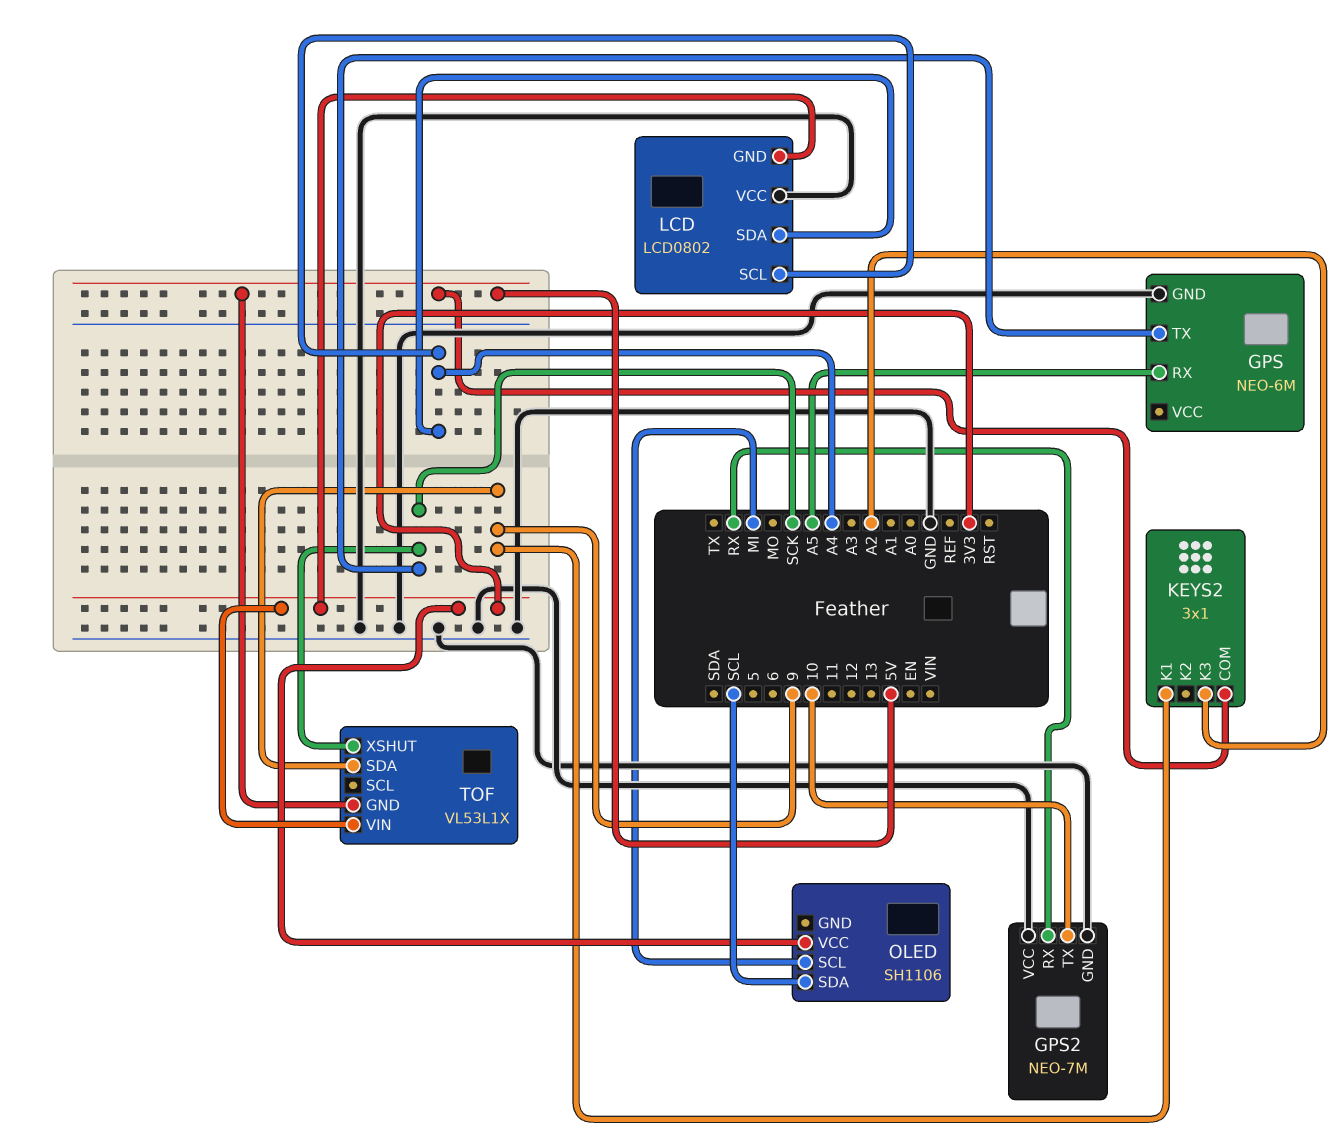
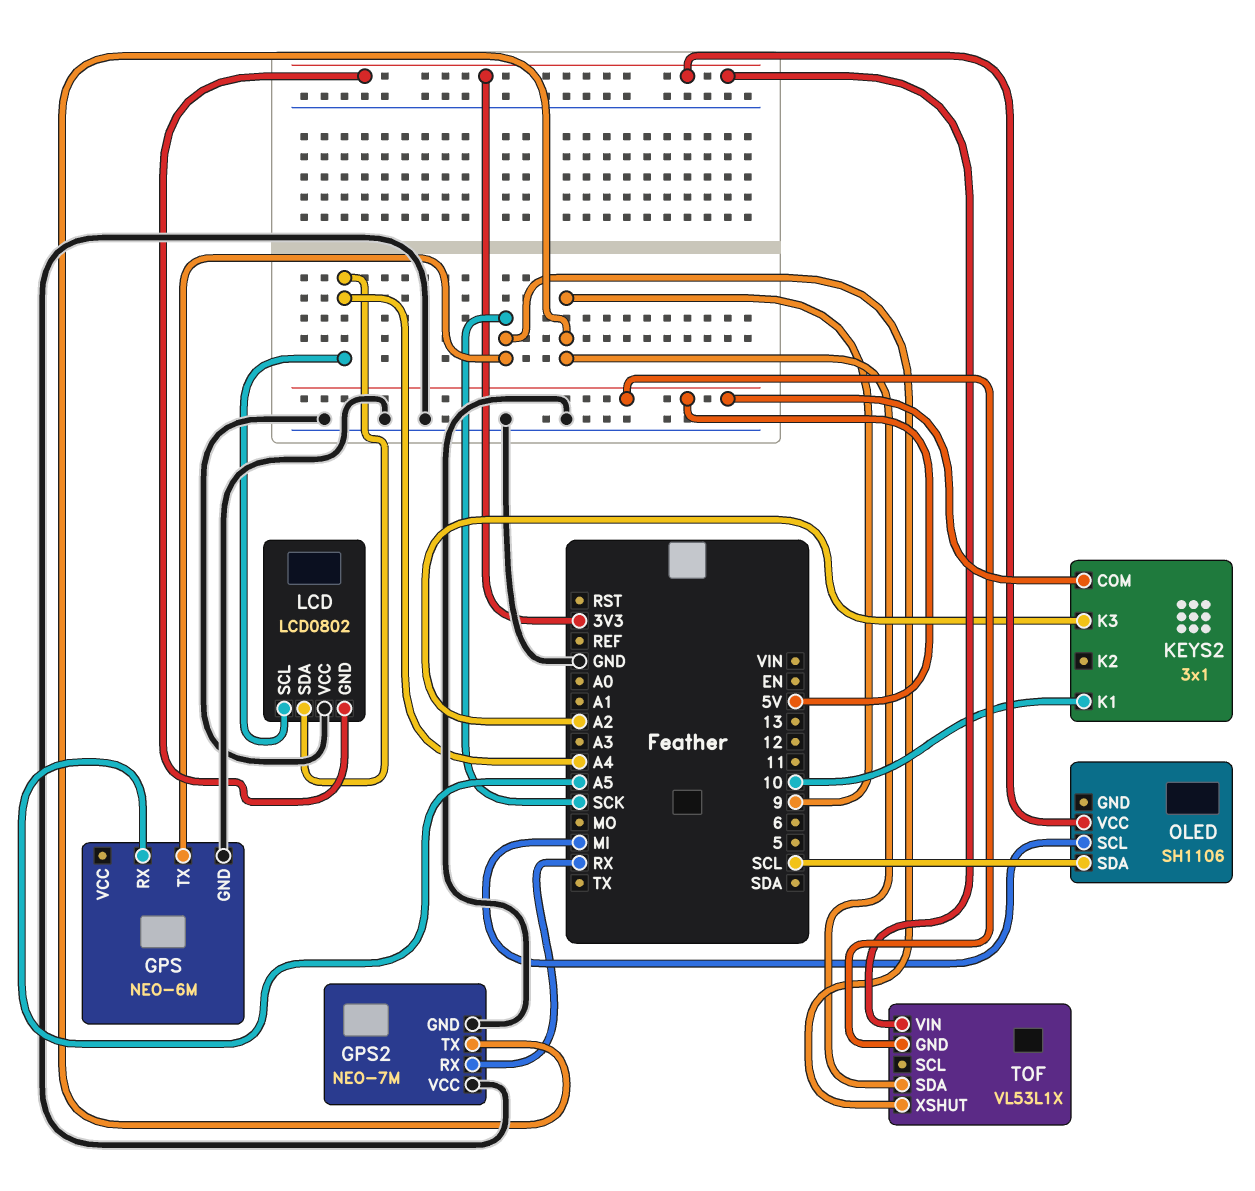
GPS2 pin TX: 10 -> 9
KEYS2 pin K1: 9 -> 10

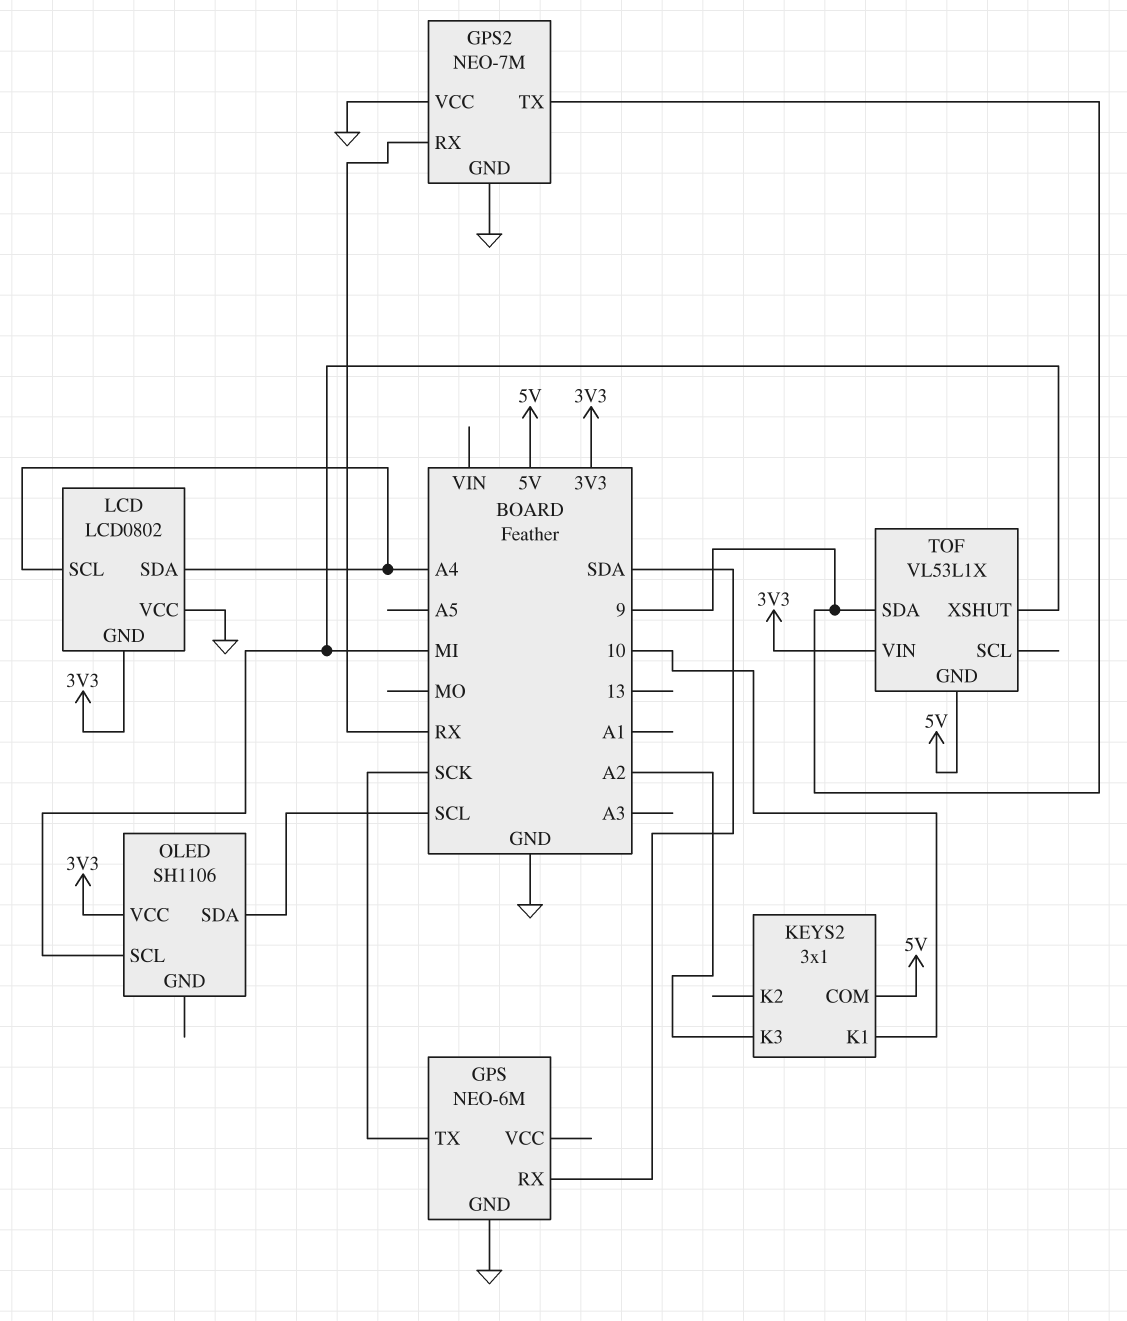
GPS pin RX: A5 -> SDA
TOF pin XSHUT: SCK -> MI

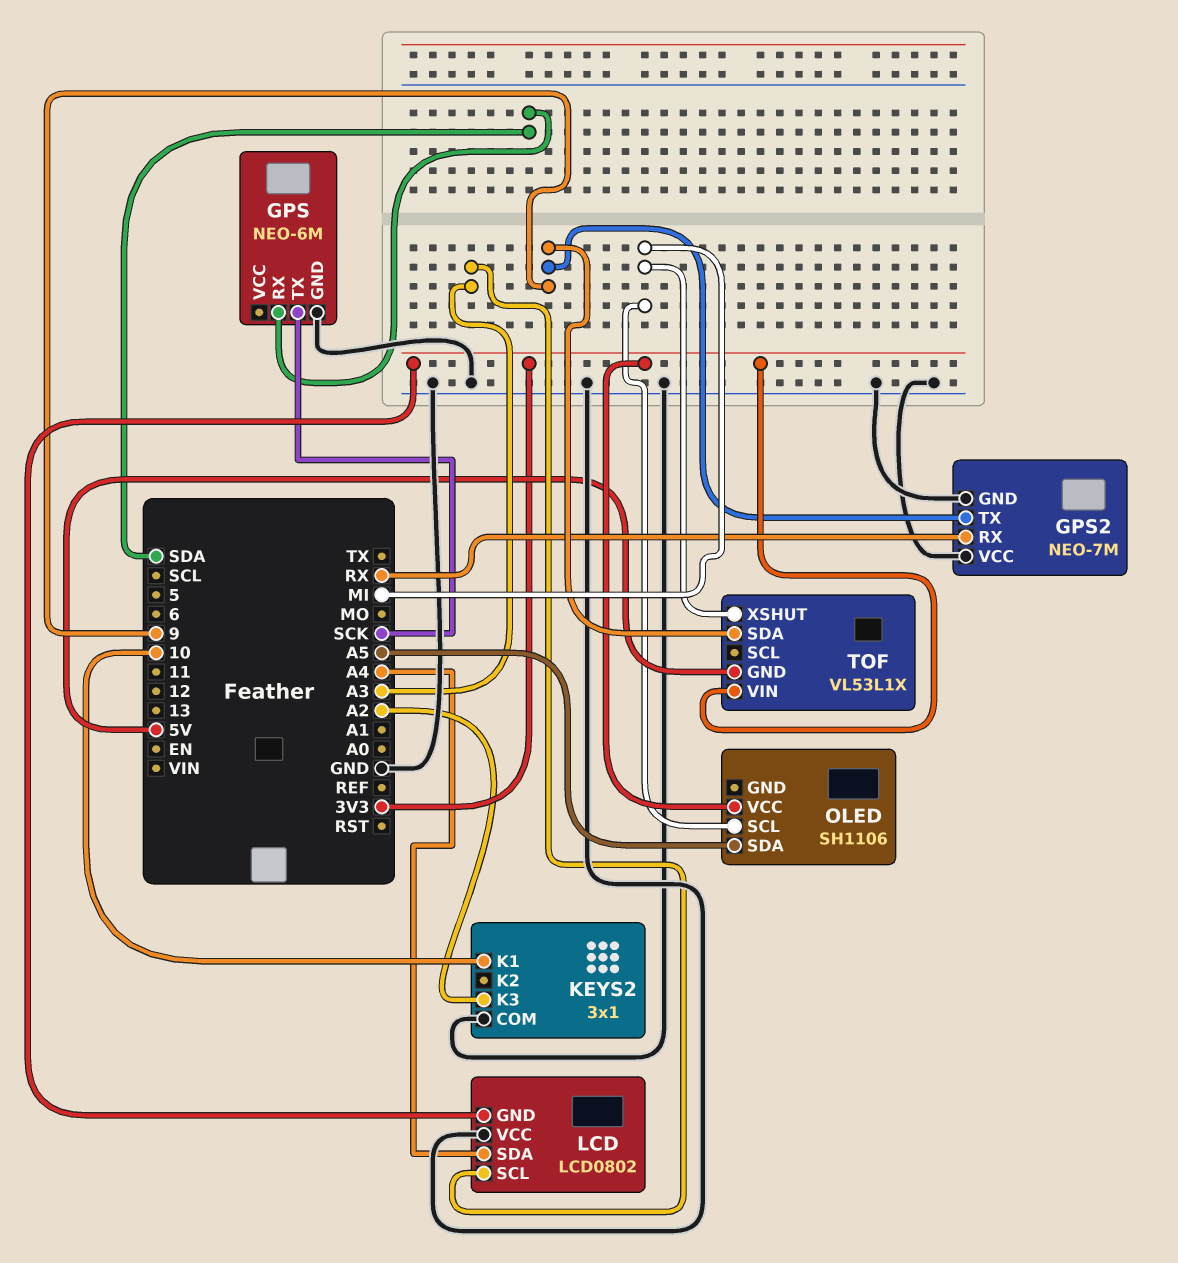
KEYS2 pin COM: 5V -> GND
LCD pin SCL: A4 -> A3
OLED pin SDA: SCL -> A5

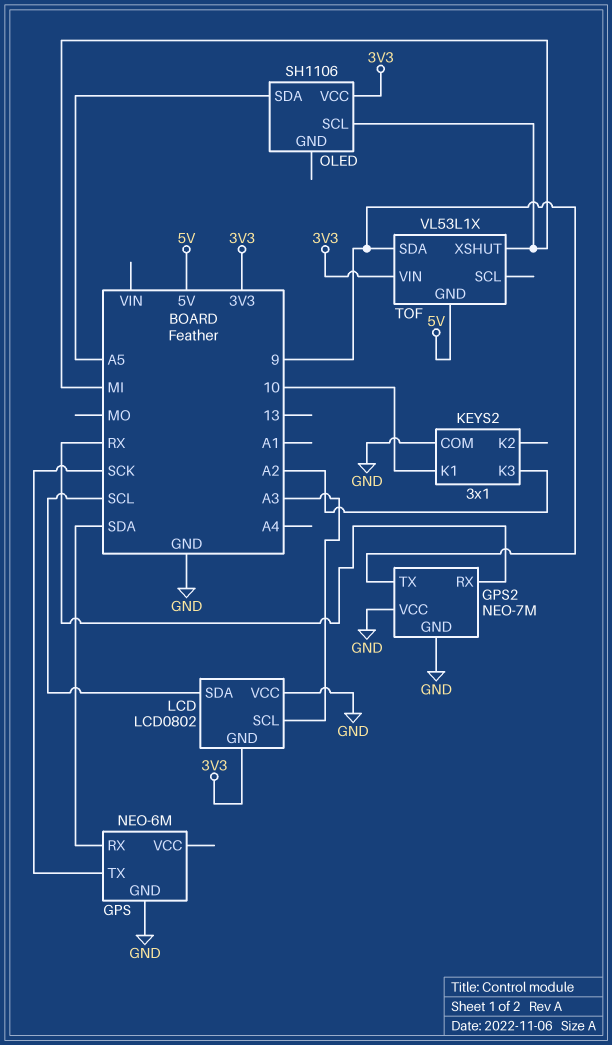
LCD pin SDA: A4 -> SCL

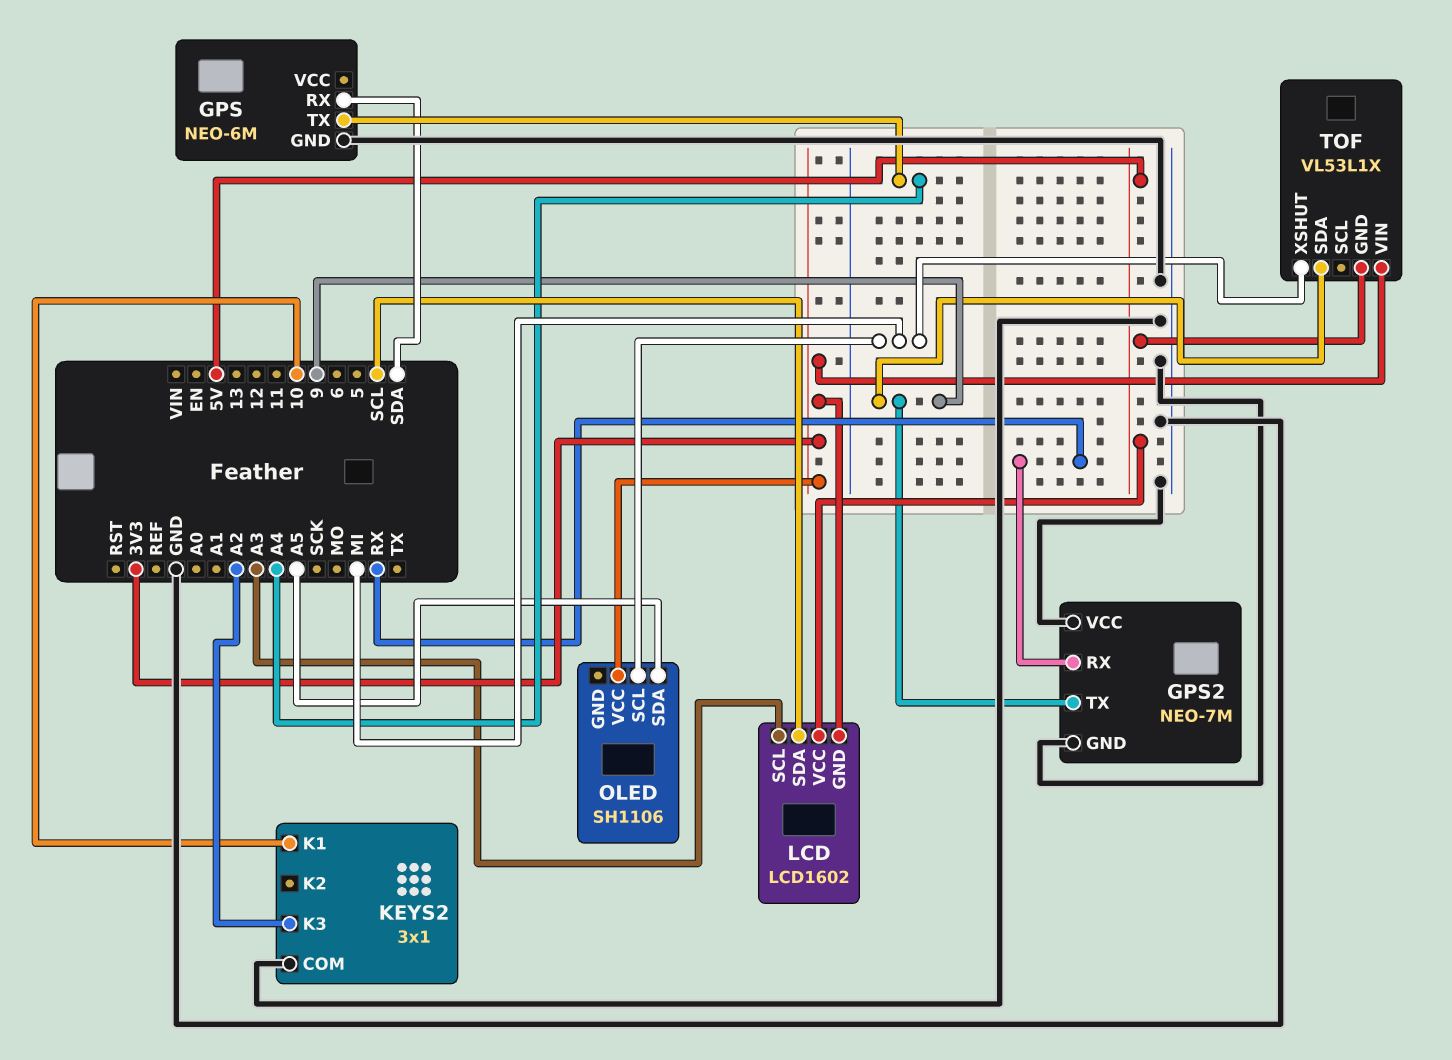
GPS pin TX: SCK -> A4
LCD: LCD0802 -> LCD1602
LCD pin VCC: GND -> 5V

